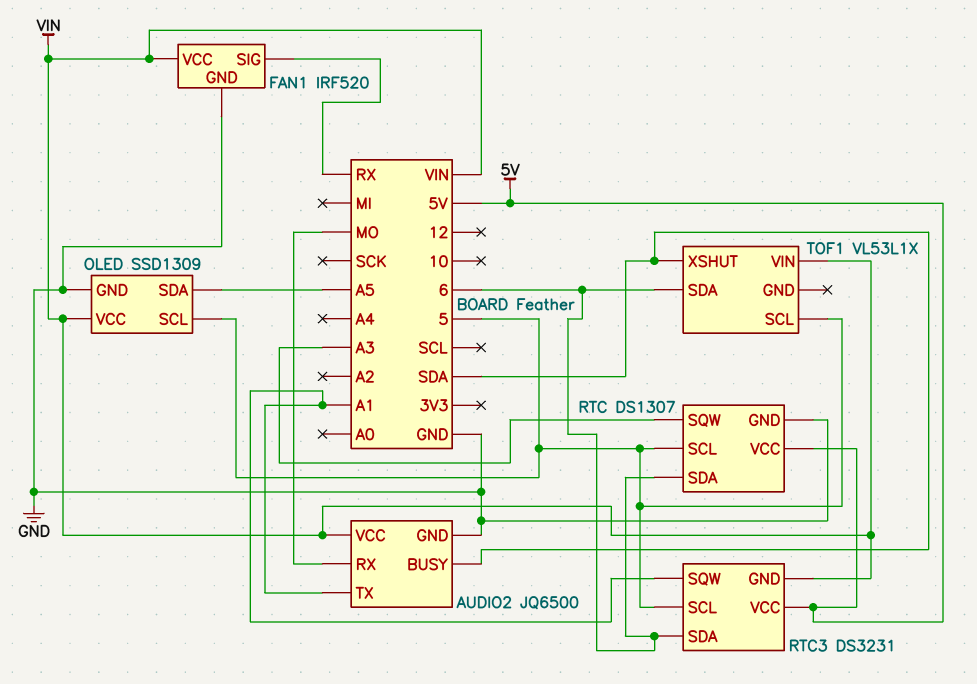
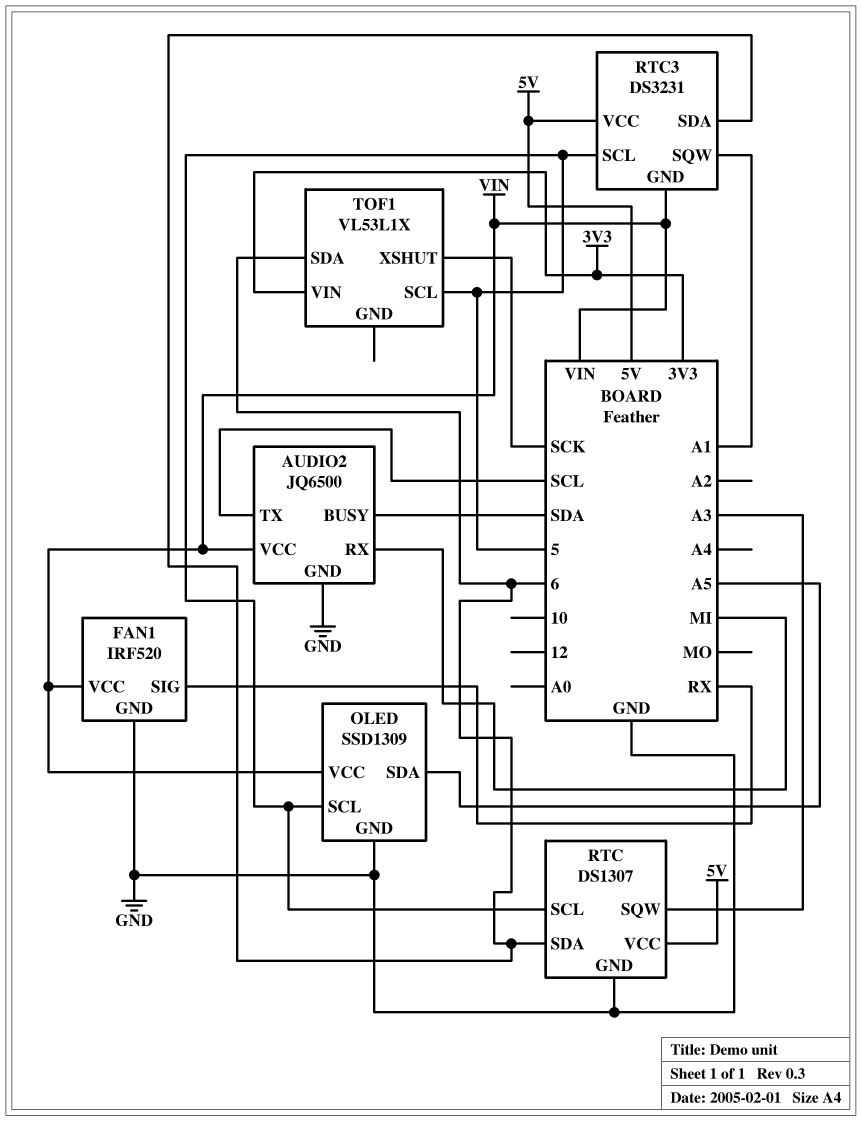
AUDIO2 pin RX: MO -> MI
AUDIO2 pin TX: A1 -> SCL
TOF1 pin VIN: VIN -> 3V3
TOF1 pin XSHUT: SDA -> SCK

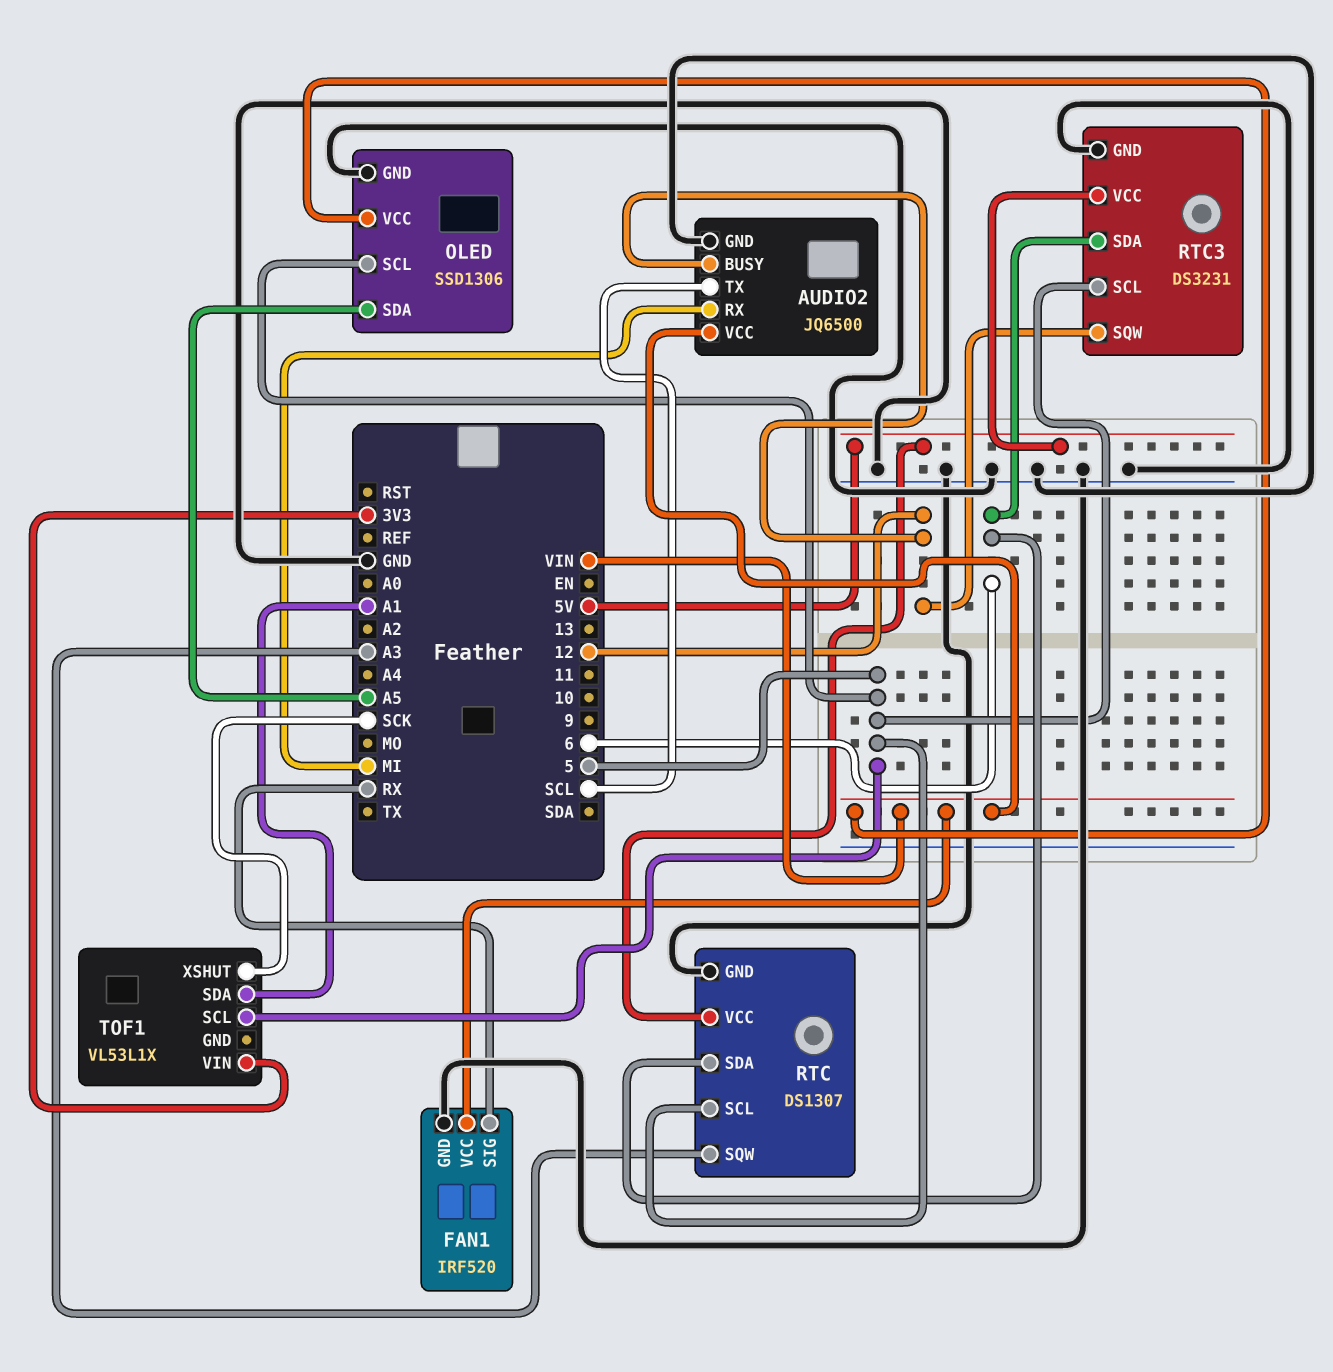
AUDIO2 pin BUSY: SDA -> 12
OLED: SSD1309 -> SSD1306
RTC3 pin GND: VIN -> GND
RTC3 pin SQW: A1 -> 12
TOF1 pin SDA: 6 -> A1

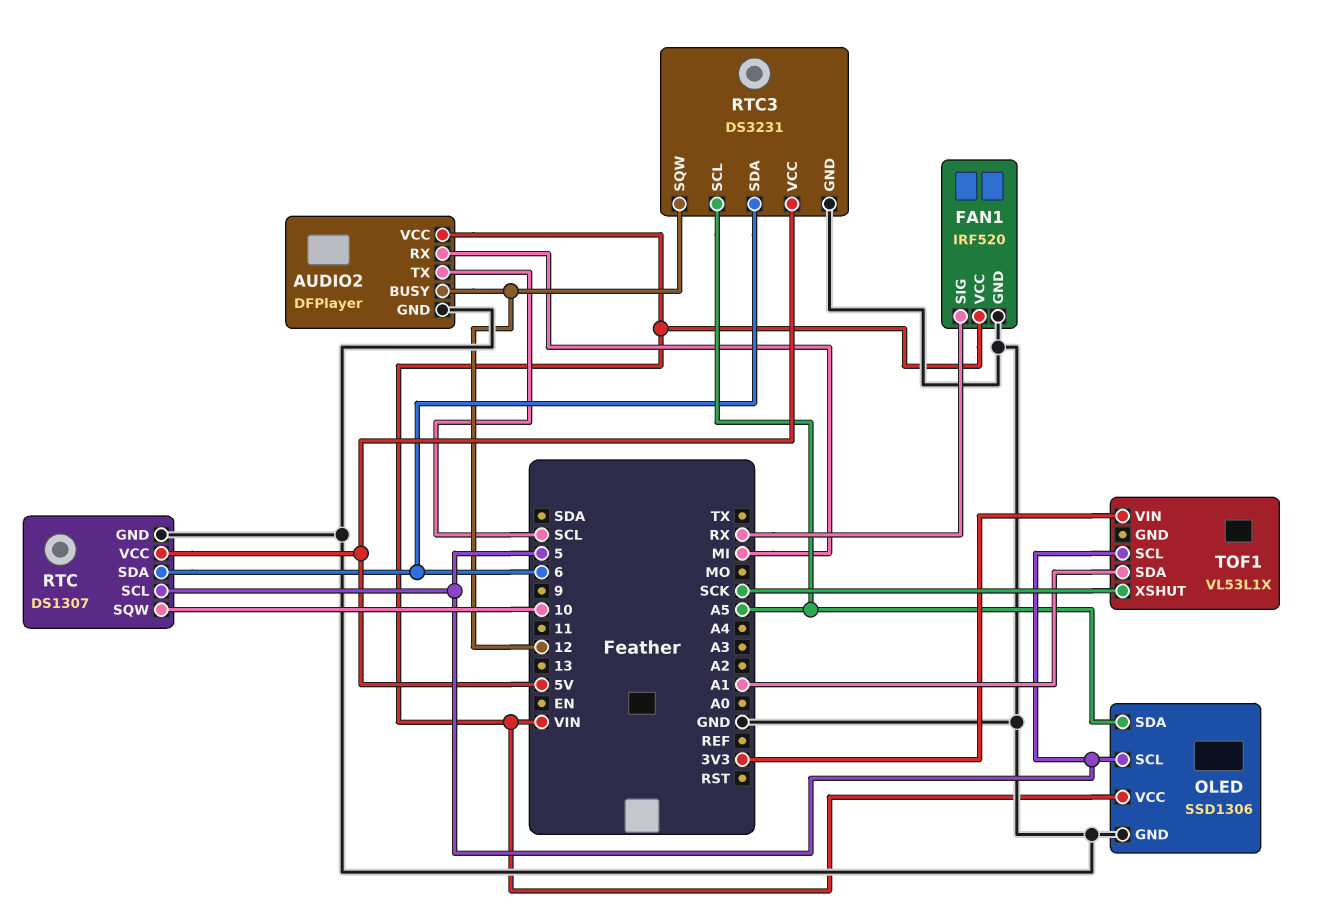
AUDIO2: JQ6500 -> DFPlayer
RTC pin SQW: A3 -> 10
RTC3 pin SCL: 5 -> A5

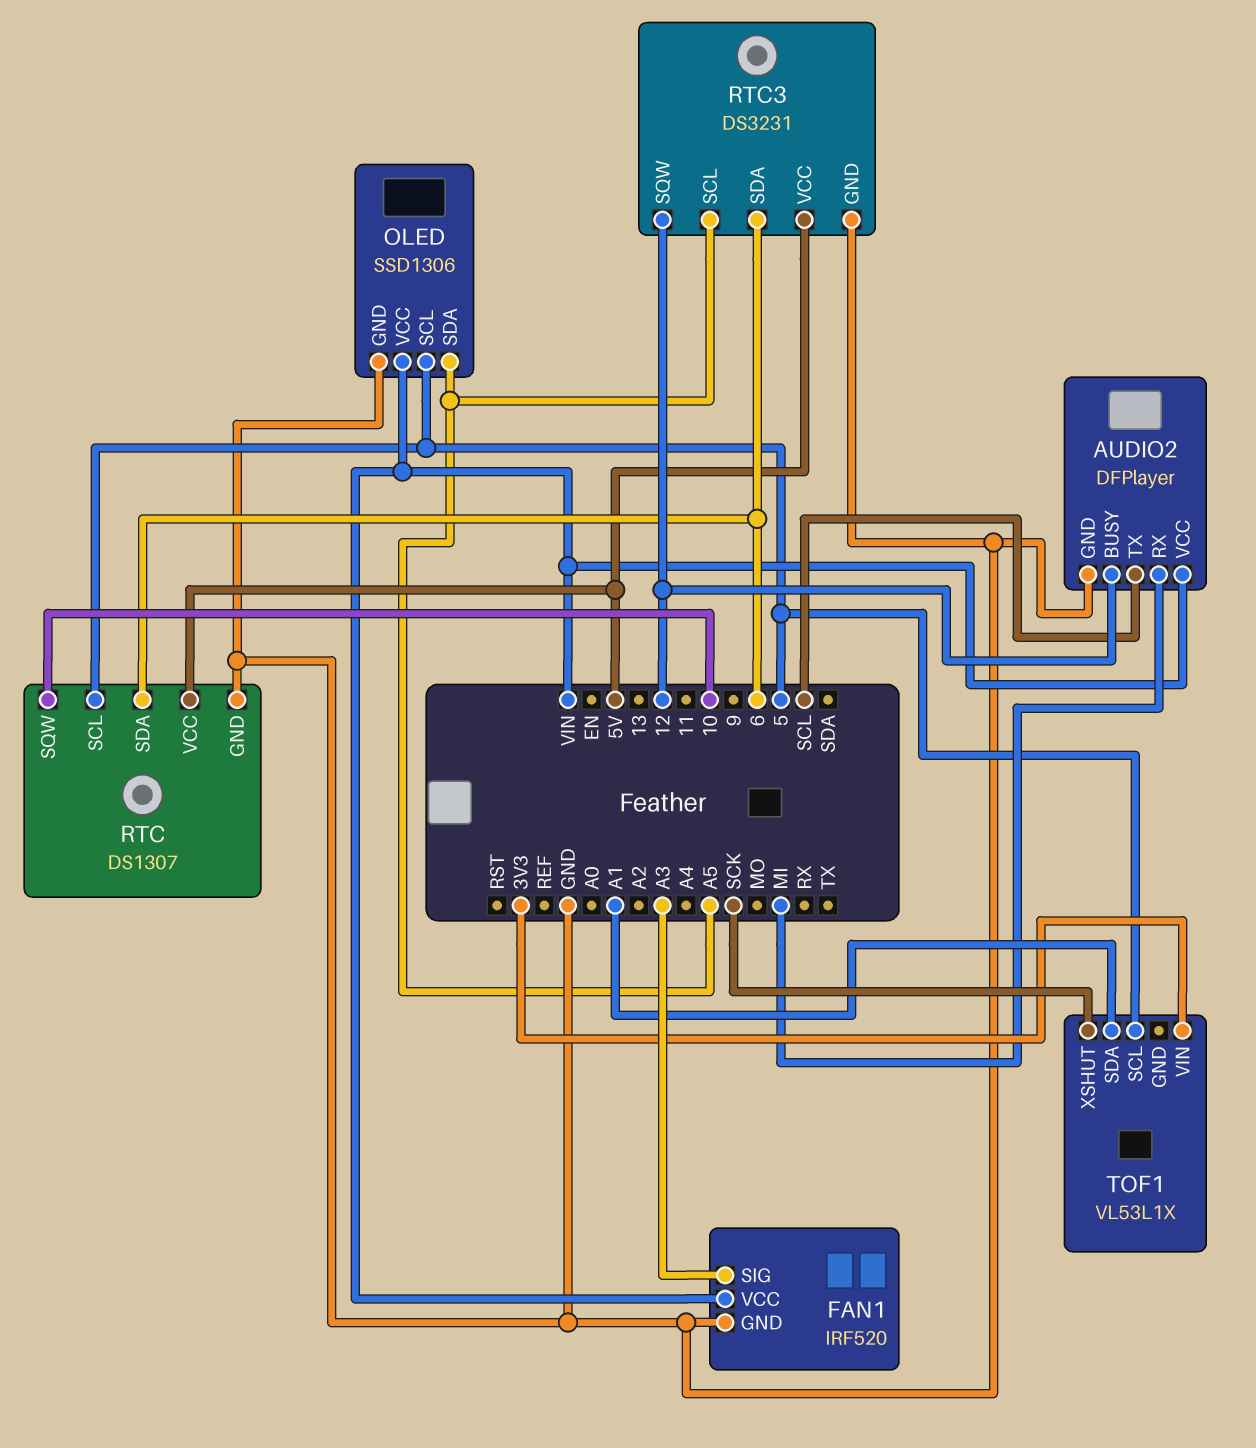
FAN1 pin SIG: RX -> A3

